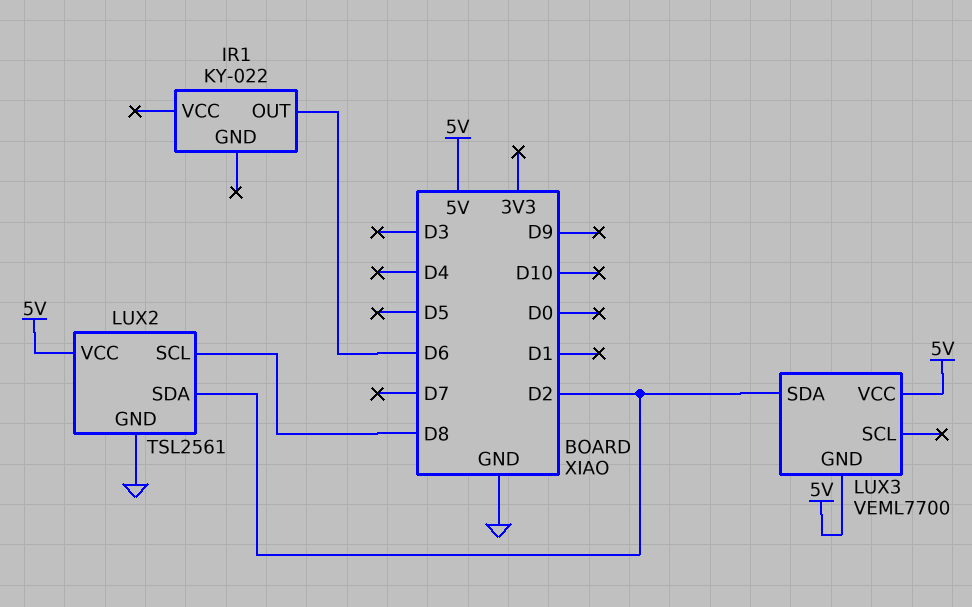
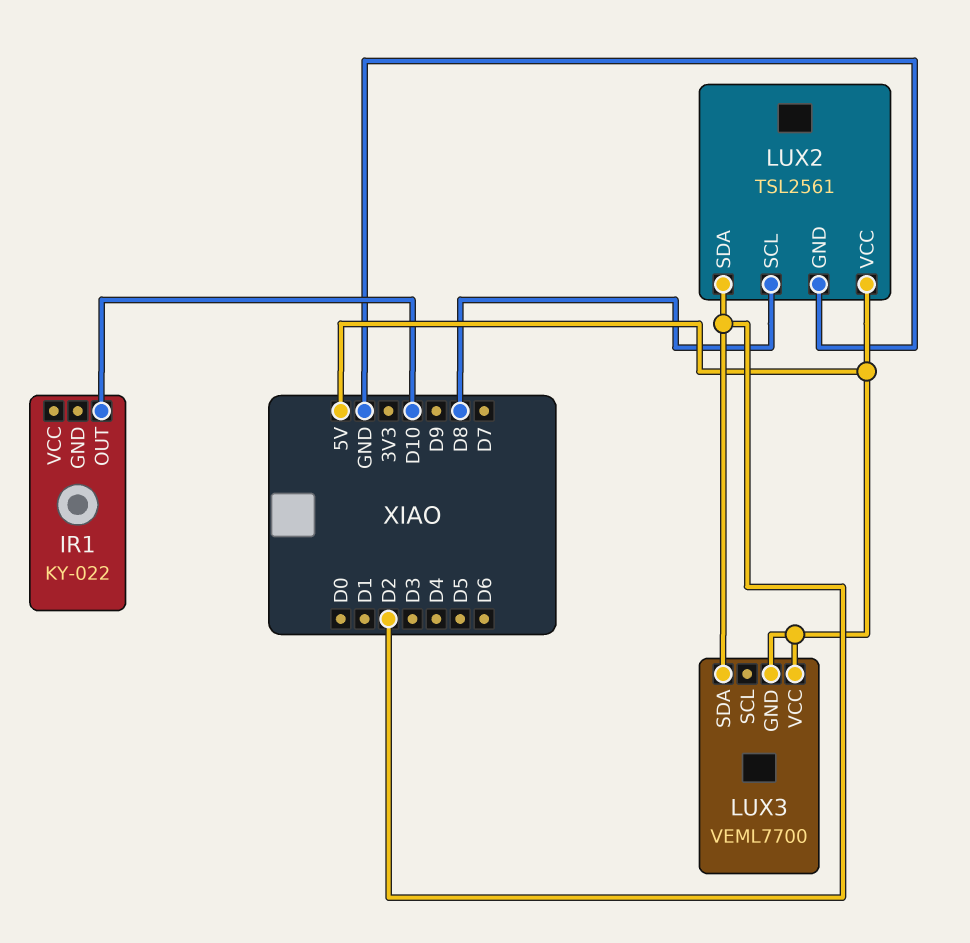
IR1 pin OUT: D6 -> D10

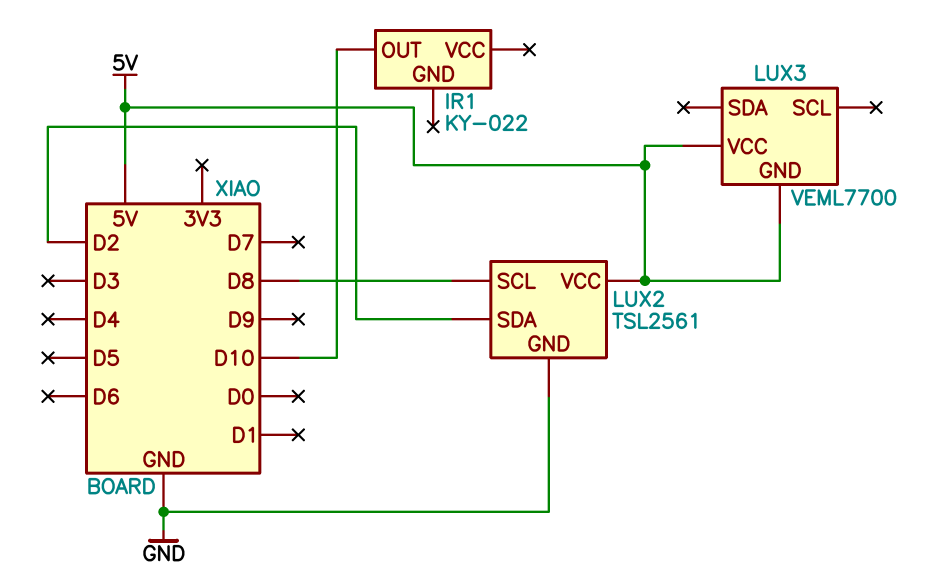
LUX3 pin SDA: D2 -> none

